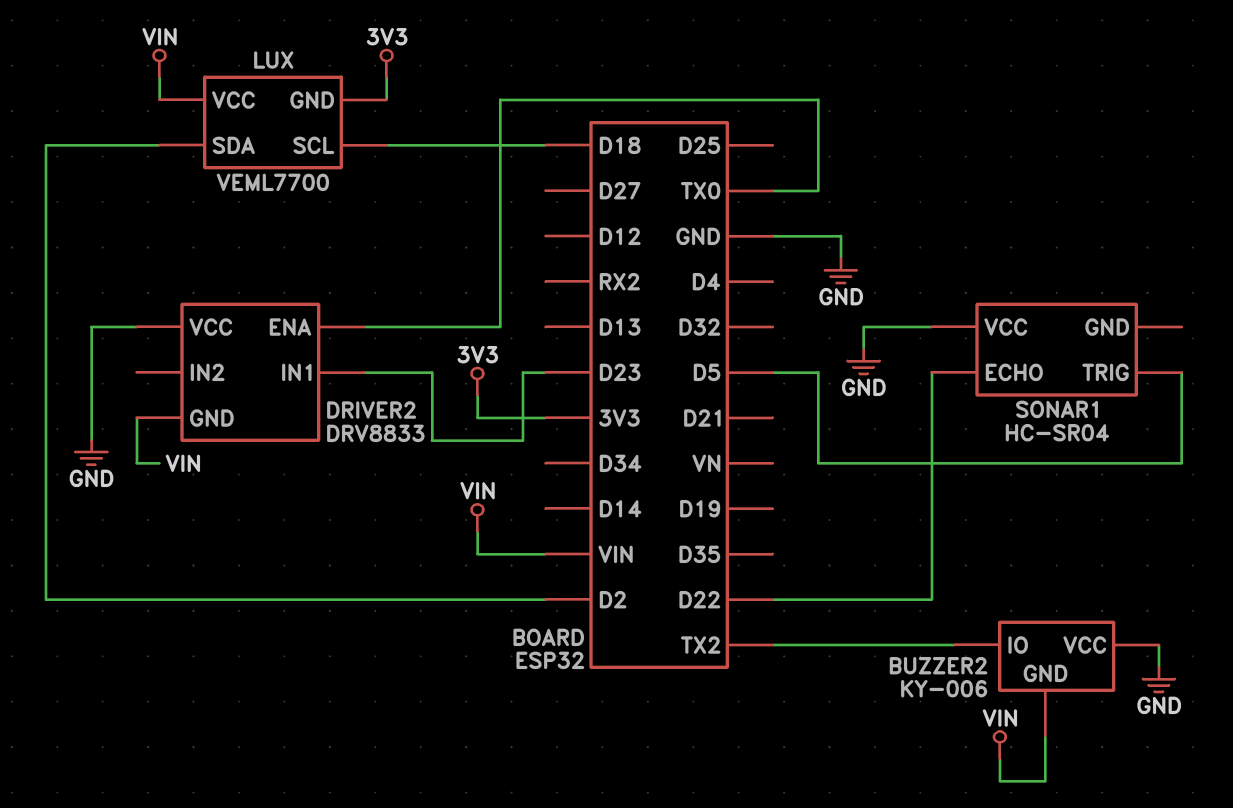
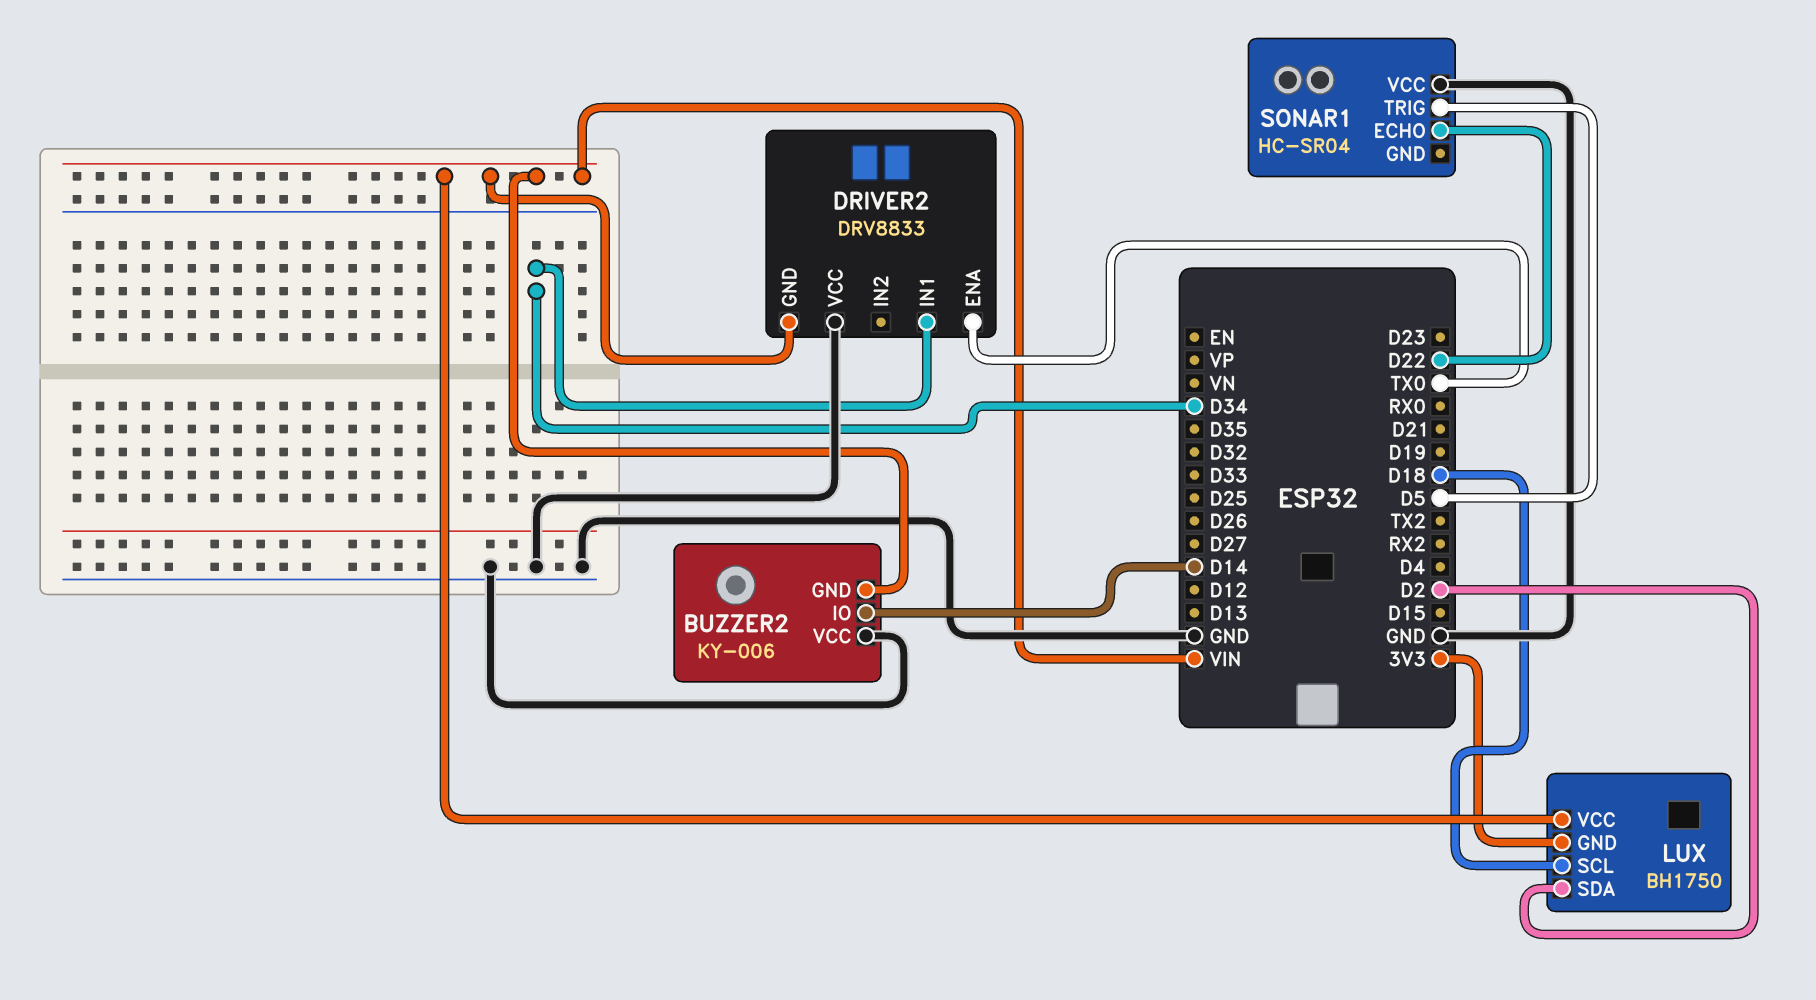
BUZZER2 pin IO: TX2 -> D14
DRIVER2 pin IN1: D23 -> D34
LUX: VEML7700 -> BH1750

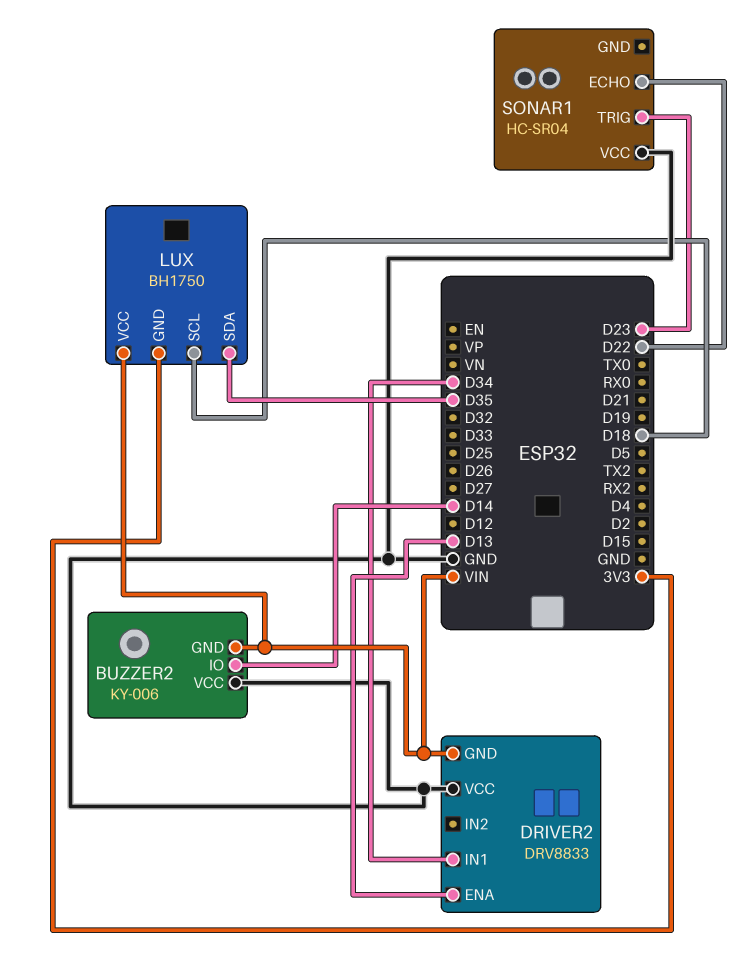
DRIVER2 pin ENA: TX0 -> D13
LUX pin SDA: D2 -> D35
SONAR1 pin TRIG: D5 -> D23

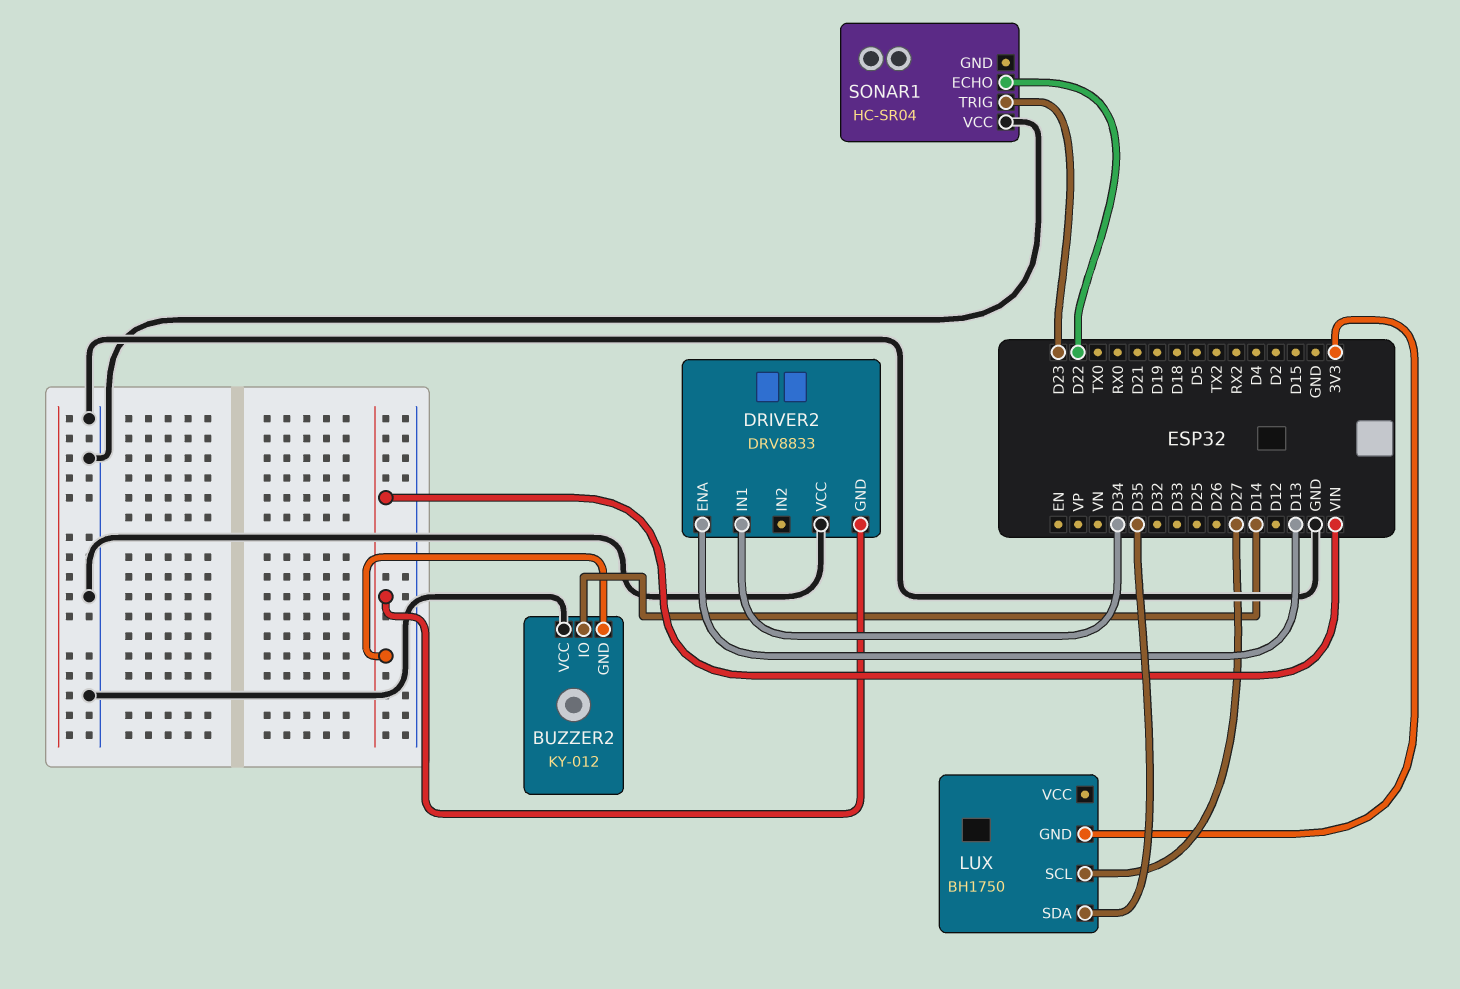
BUZZER2: KY-006 -> KY-012
LUX pin SCL: D18 -> D27
LUX pin VCC: VIN -> none

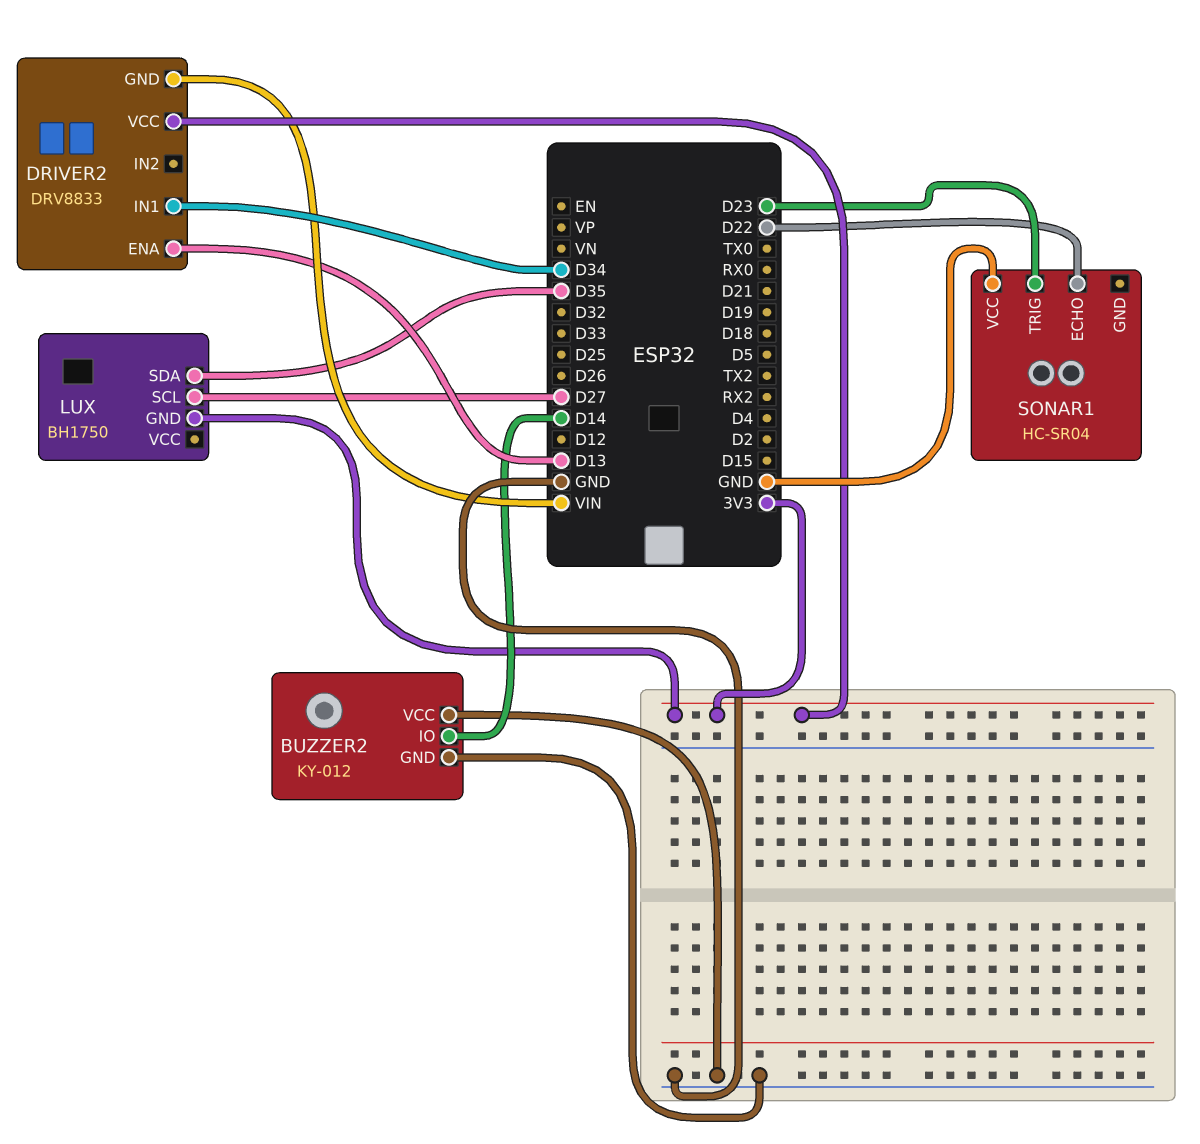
BUZZER2 pin GND: VIN -> GND
DRIVER2 pin VCC: GND -> 3V3

